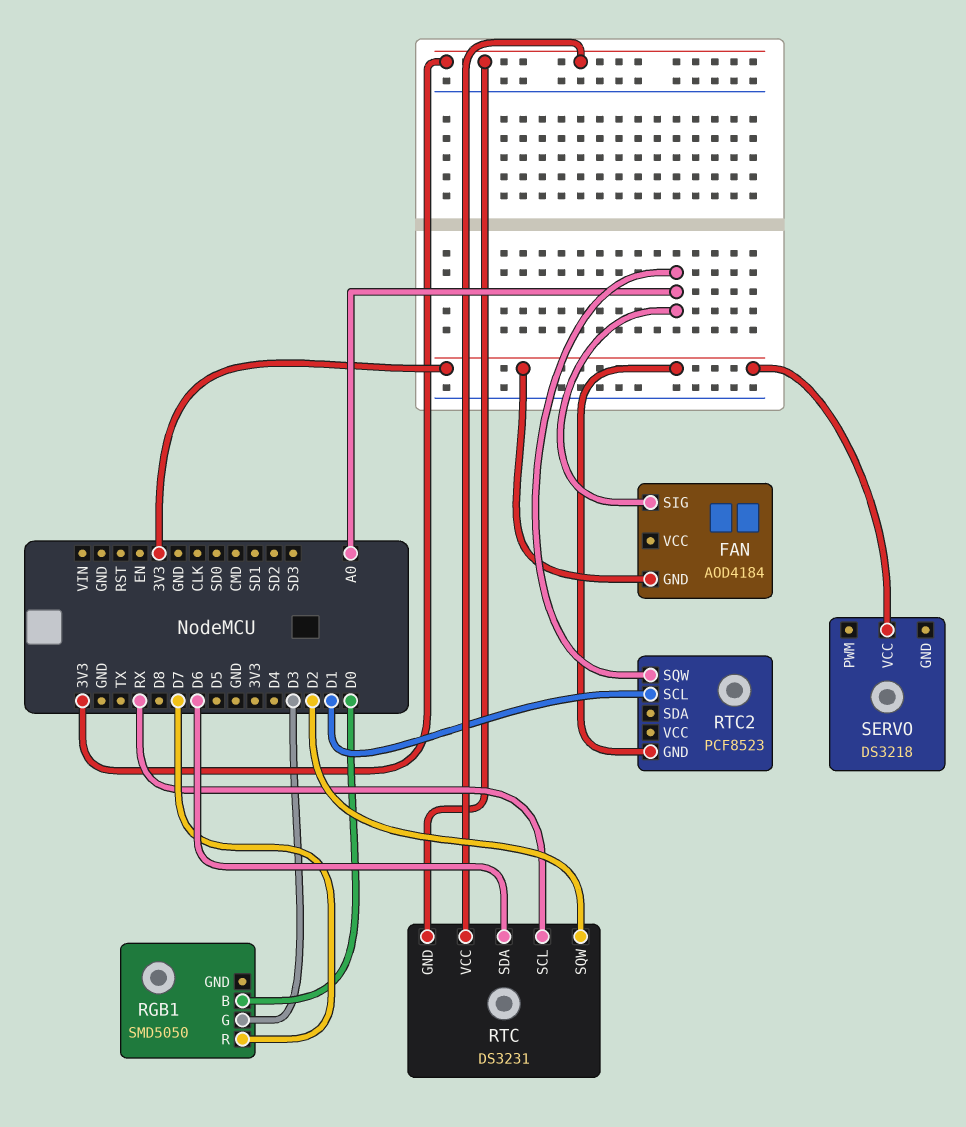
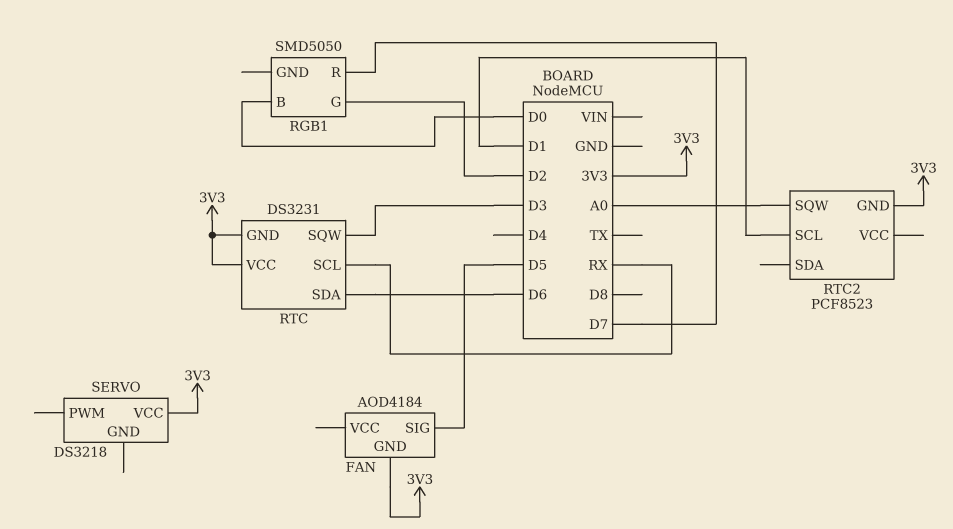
FAN pin SIG: A0 -> D5
RGB1 pin G: D3 -> D2
RTC pin SQW: D2 -> D3

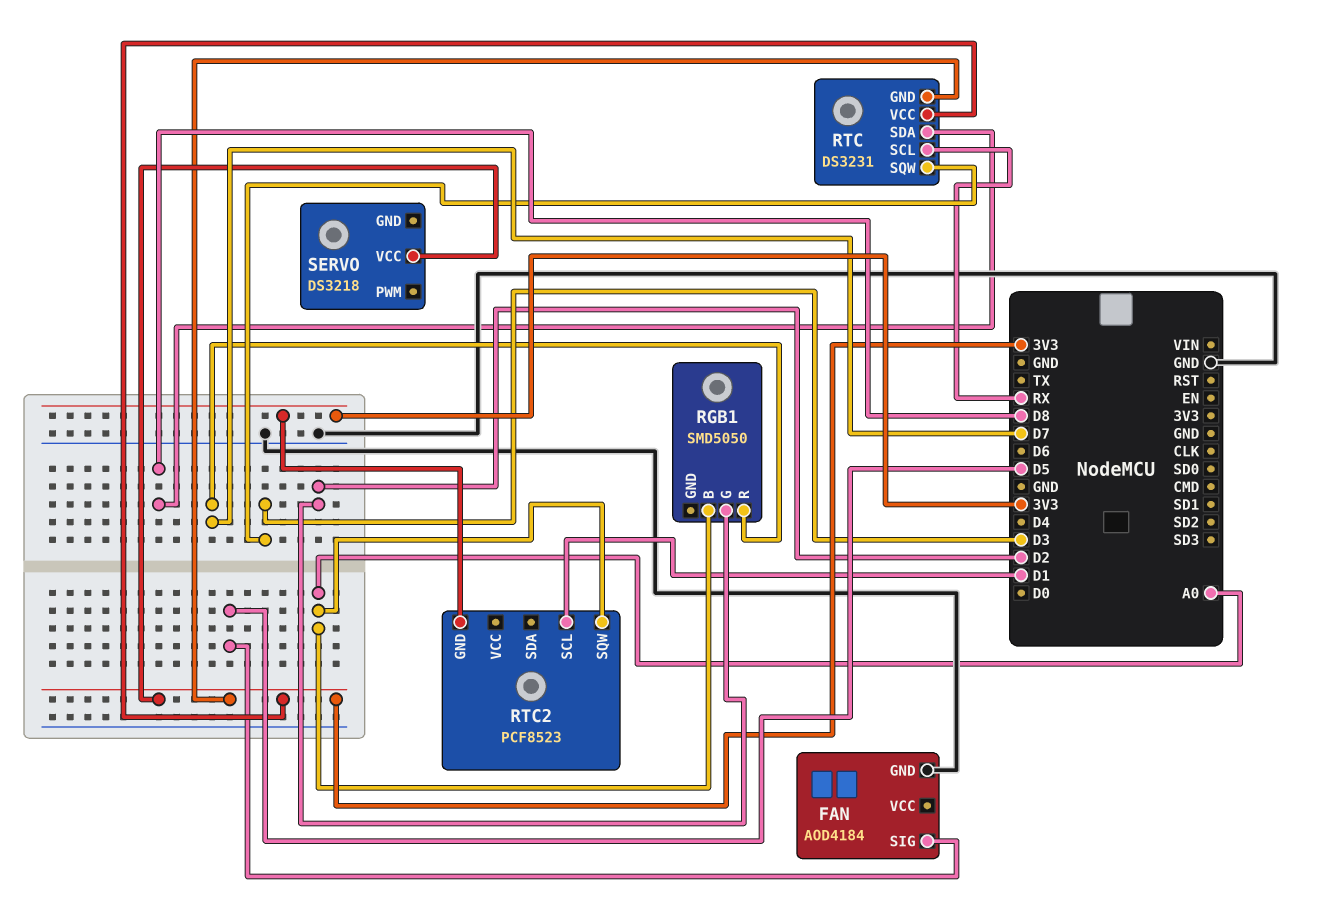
FAN pin GND: 3V3 -> GND
RGB1 pin B: D0 -> A0
RTC pin SDA: D6 -> D8

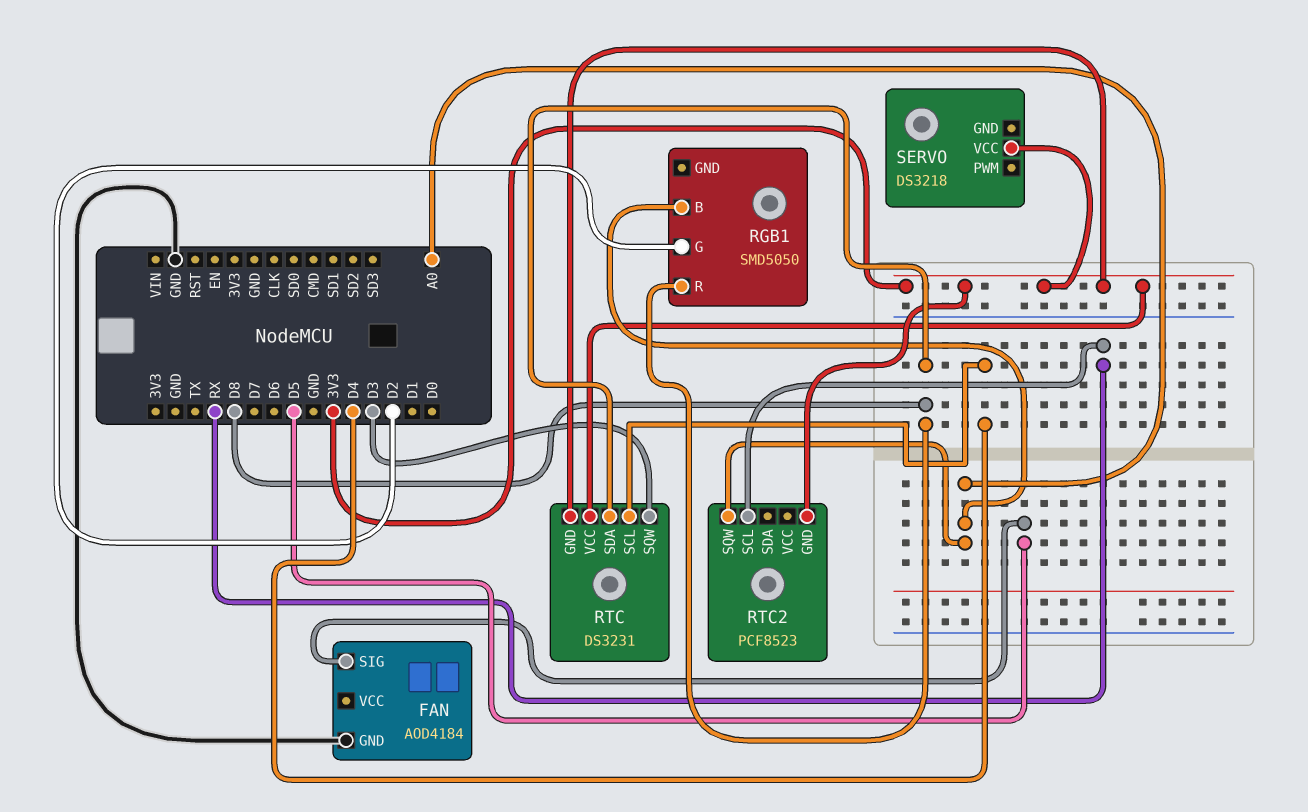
RGB1 pin R: D7 -> D8
RTC pin SCL: RX -> D4
RTC2 pin SCL: D1 -> RX

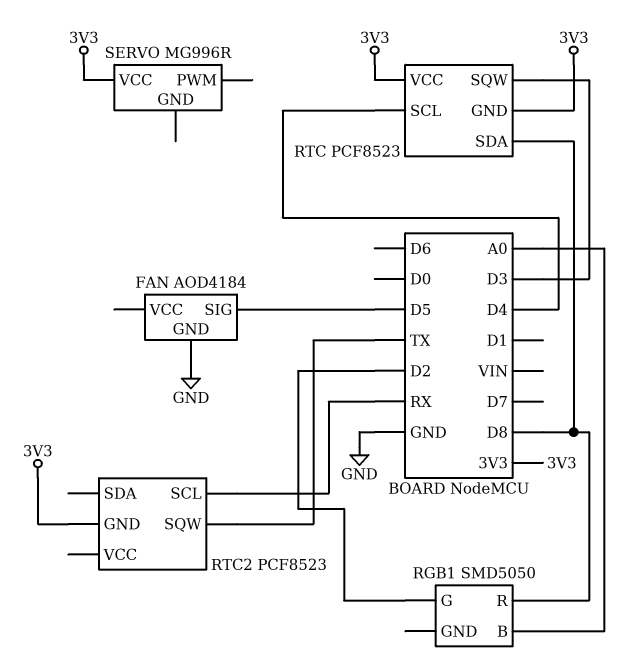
RTC: DS3231 -> PCF8523
RTC2 pin SQW: A0 -> TX
SERVO: DS3218 -> MG996R

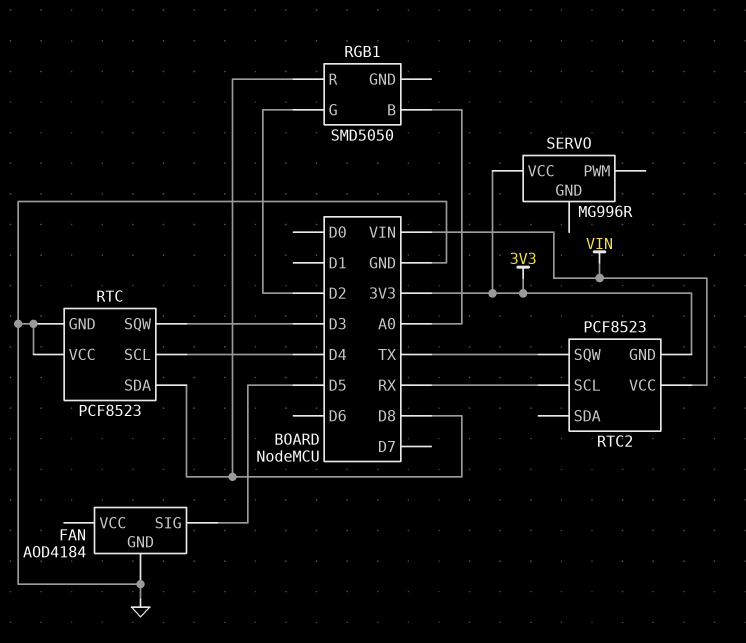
RTC pin GND: 3V3 -> GND
RTC pin VCC: 3V3 -> GND
RTC2 pin VCC: none -> VIN

